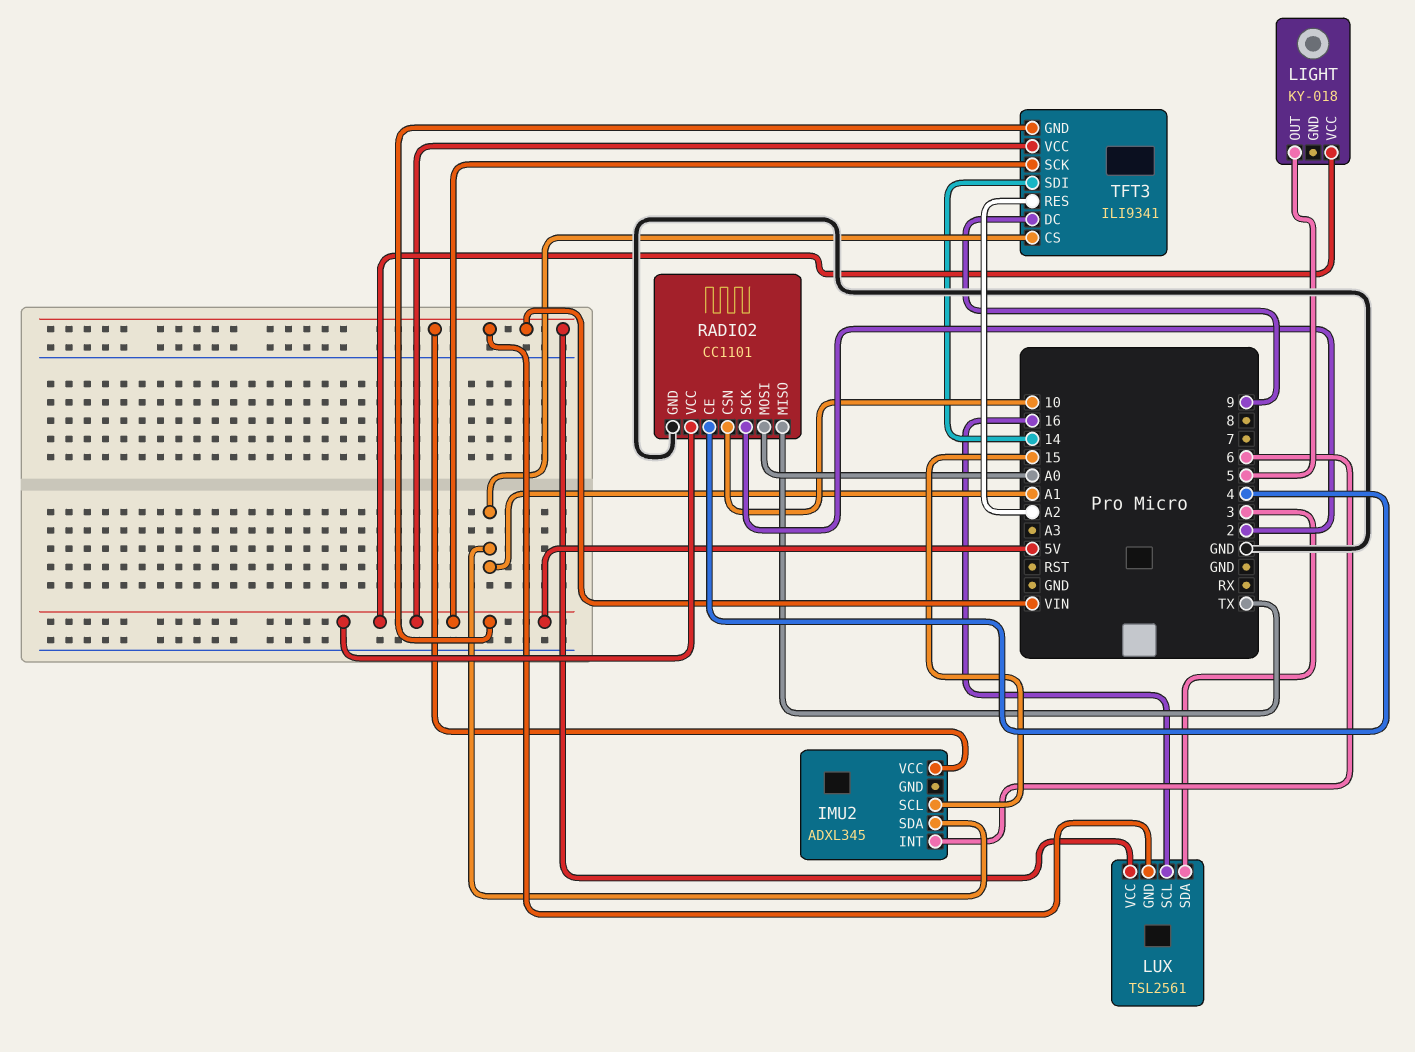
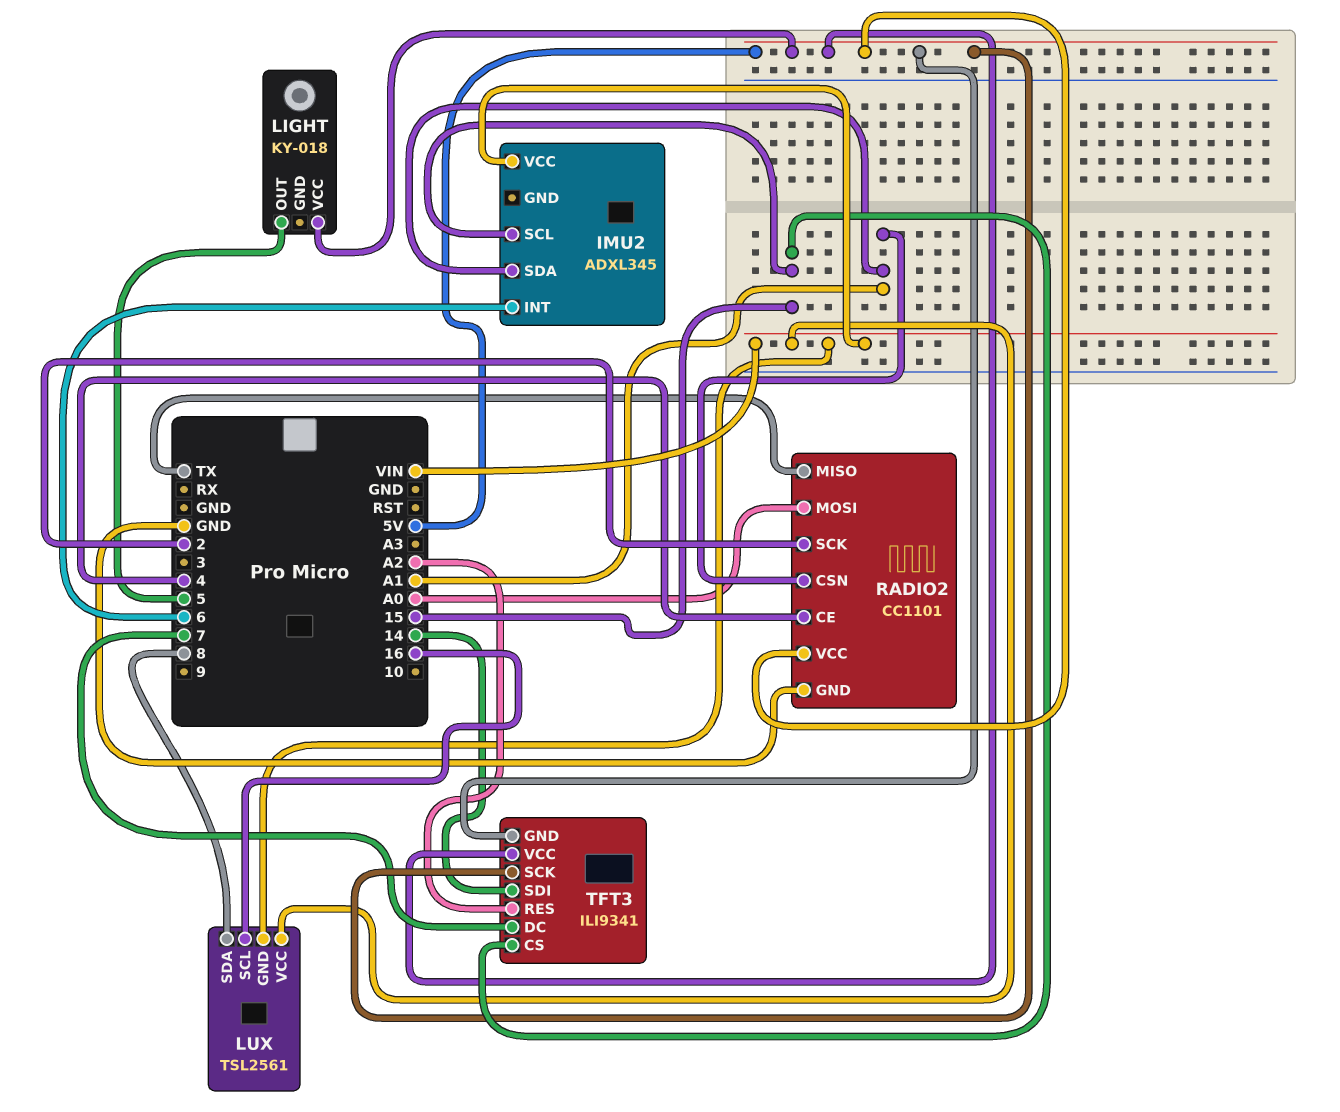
LUX pin SDA: 3 -> 8
RADIO2 pin CSN: 10 -> A1
TFT3 pin CS: A1 -> 15
TFT3 pin DC: 9 -> 7

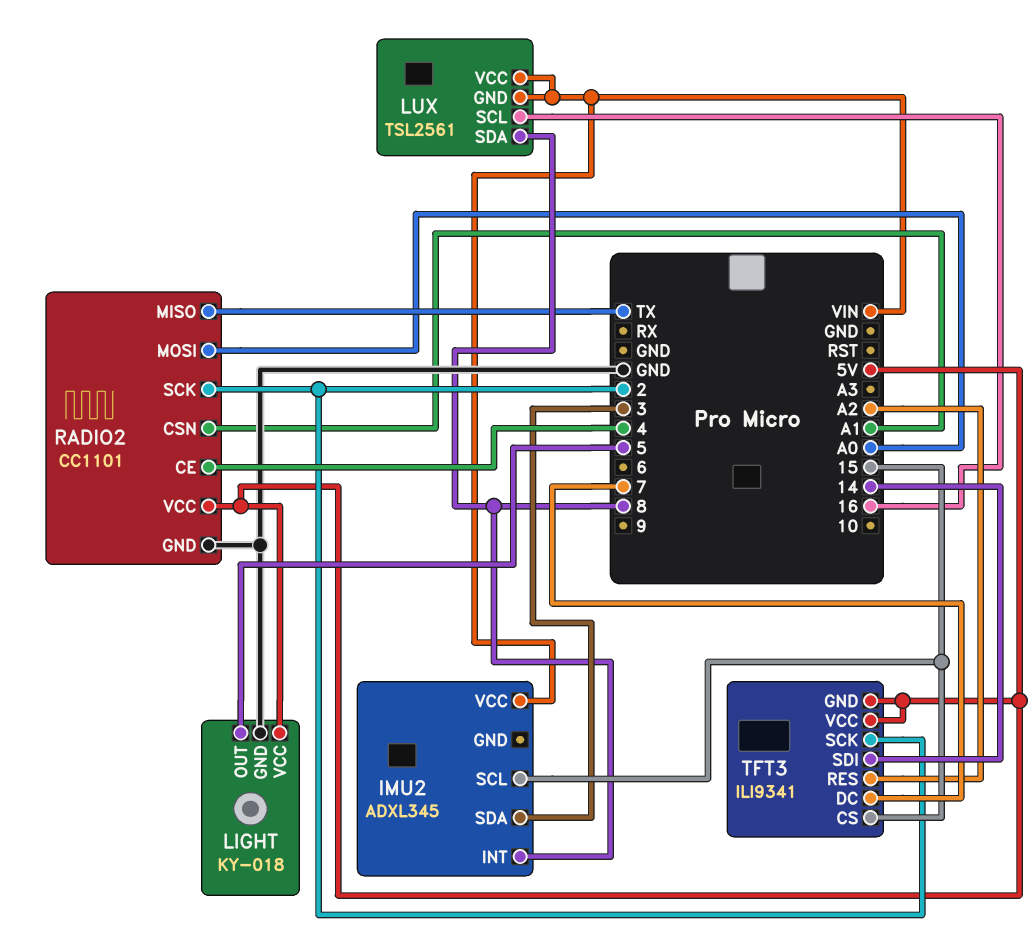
IMU2 pin INT: 6 -> 8
IMU2 pin SDA: A1 -> 3
LIGHT pin GND: none -> GND
TFT3 pin SCK: 5V -> 2

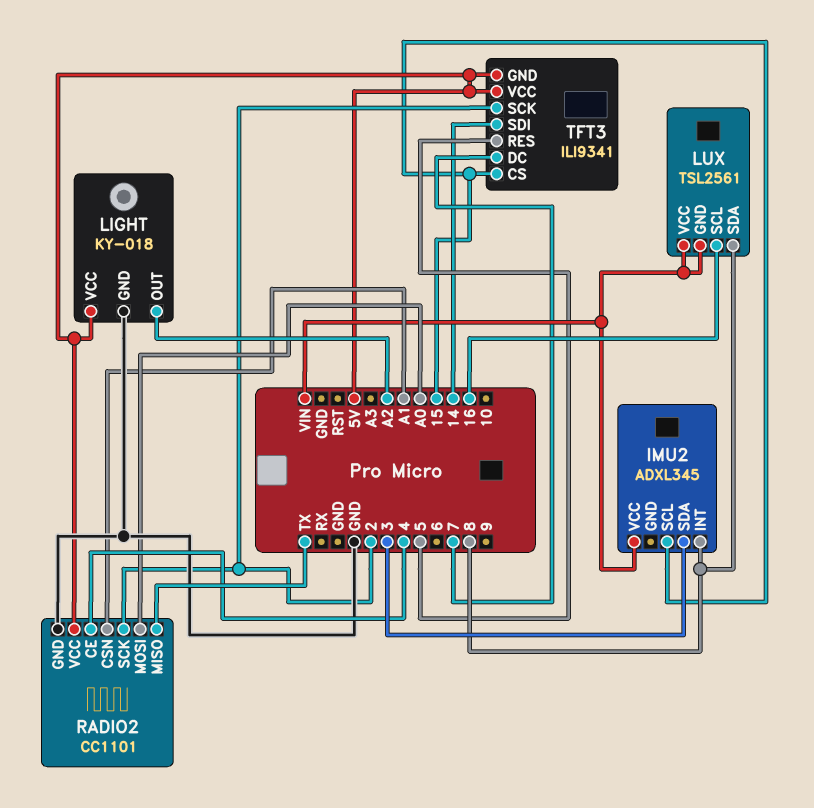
LIGHT pin OUT: 5 -> A2
TFT3 pin RES: A2 -> 5

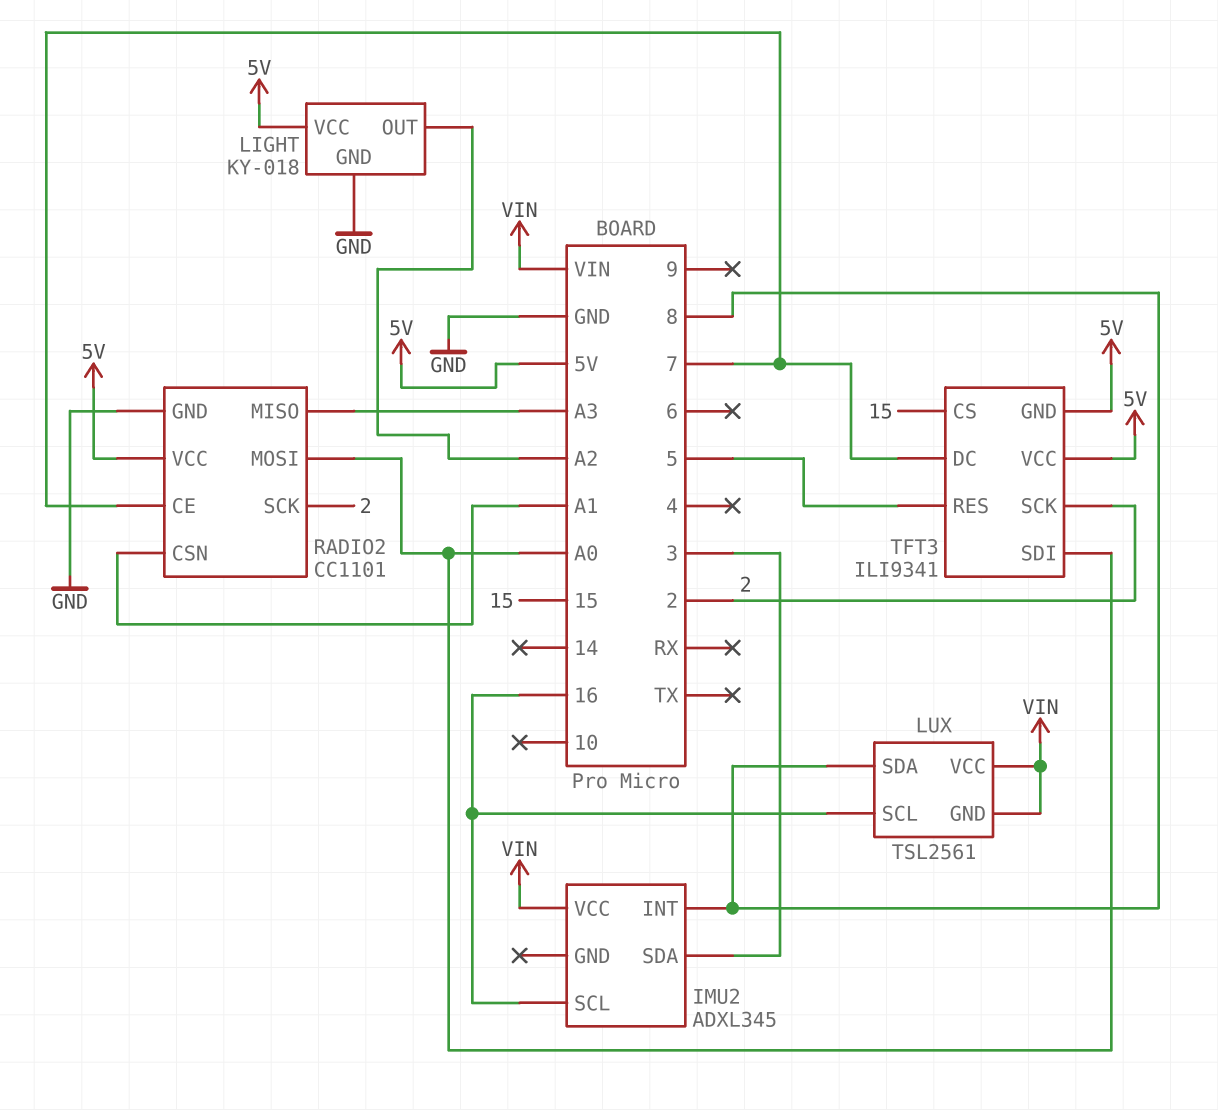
IMU2 pin SCL: 15 -> 16
RADIO2 pin CE: 4 -> 7
RADIO2 pin MISO: TX -> A3
TFT3 pin SDI: 14 -> A0

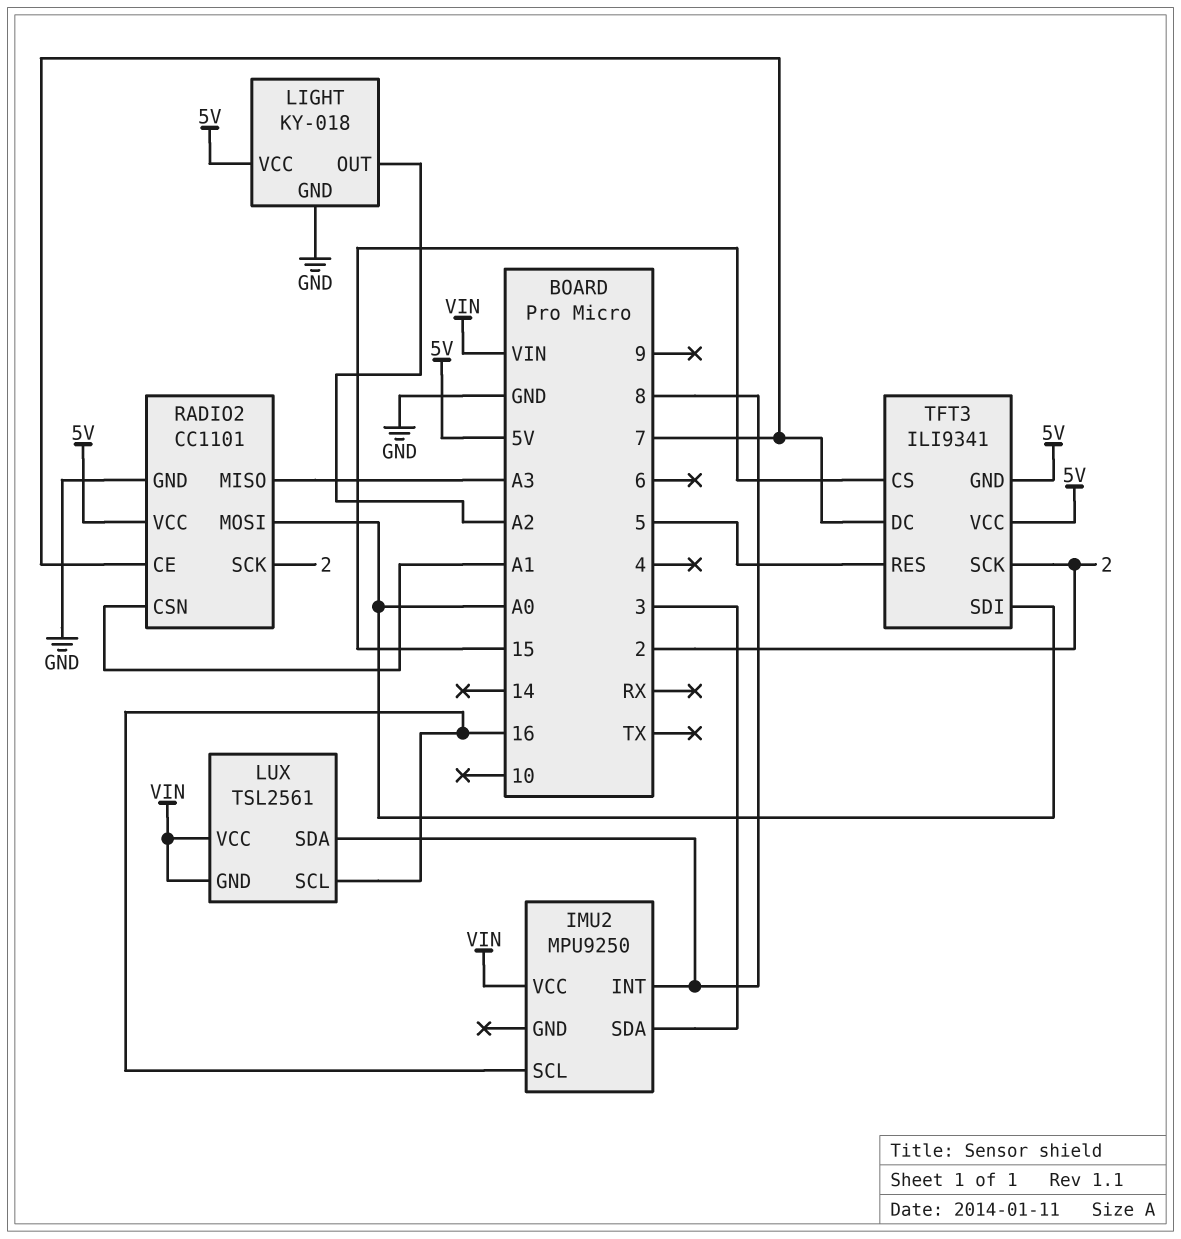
IMU2: ADXL345 -> MPU9250

